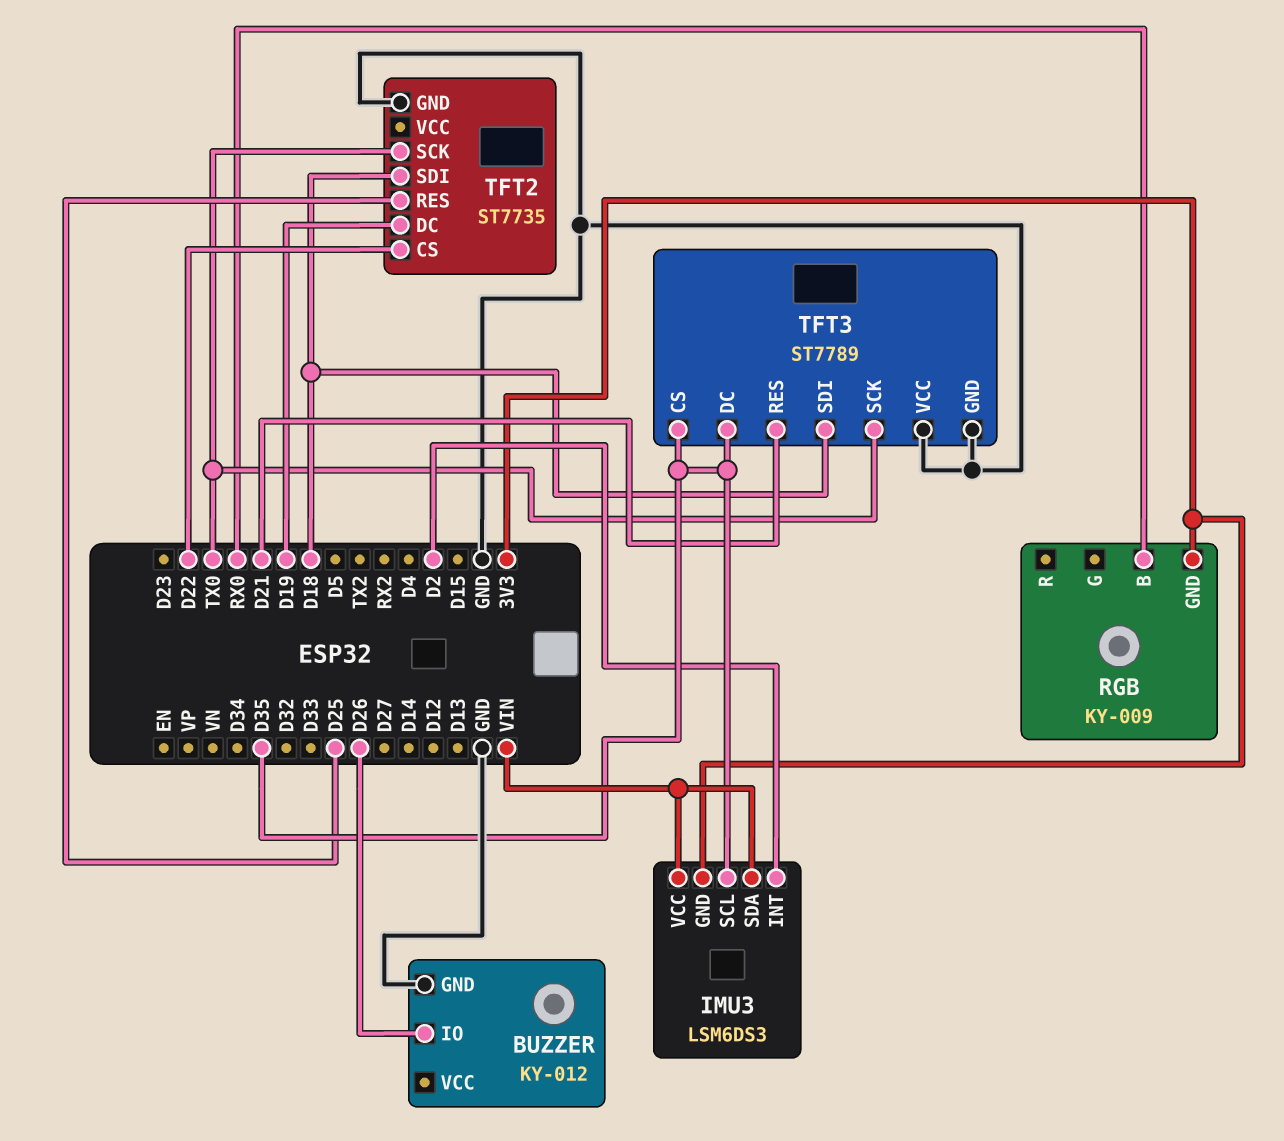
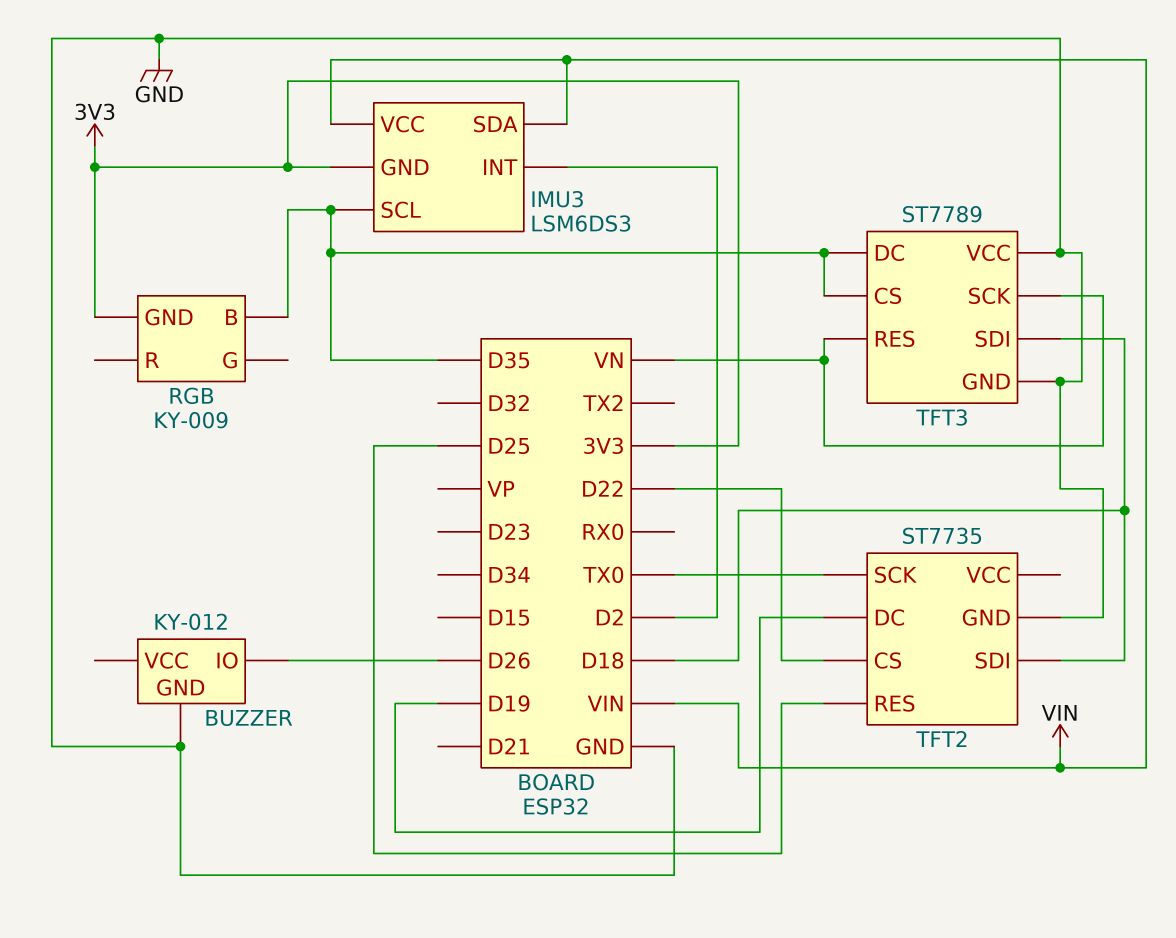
RGB pin B: RX0 -> D35
TFT3 pin RES: D21 -> VN
TFT3 pin SCK: TX0 -> VN

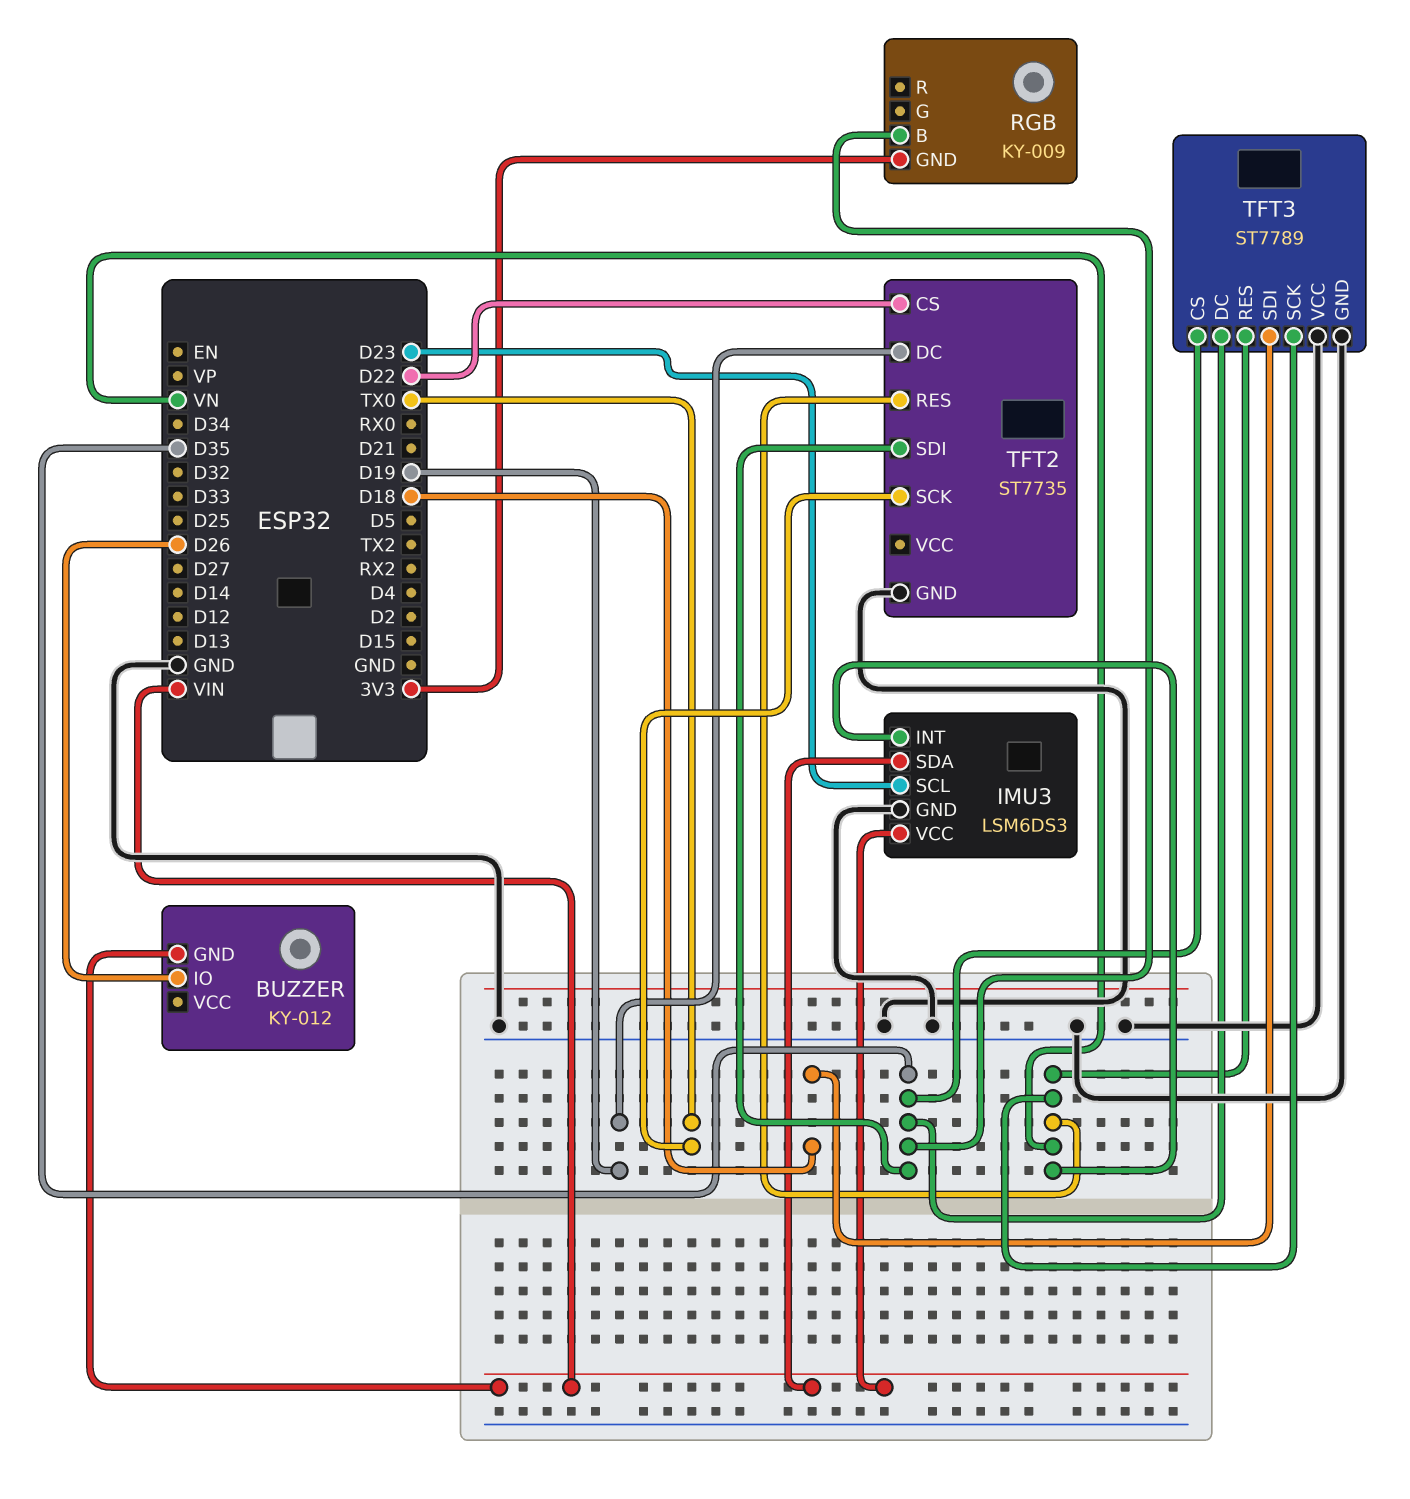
BUZZER pin GND: GND -> VIN
IMU3 pin GND: 3V3 -> GND
IMU3 pin INT: D2 -> VN
IMU3 pin SCL: D35 -> D23
TFT2 pin RES: D25 -> VN
TFT2 pin SDI: D18 -> D35

